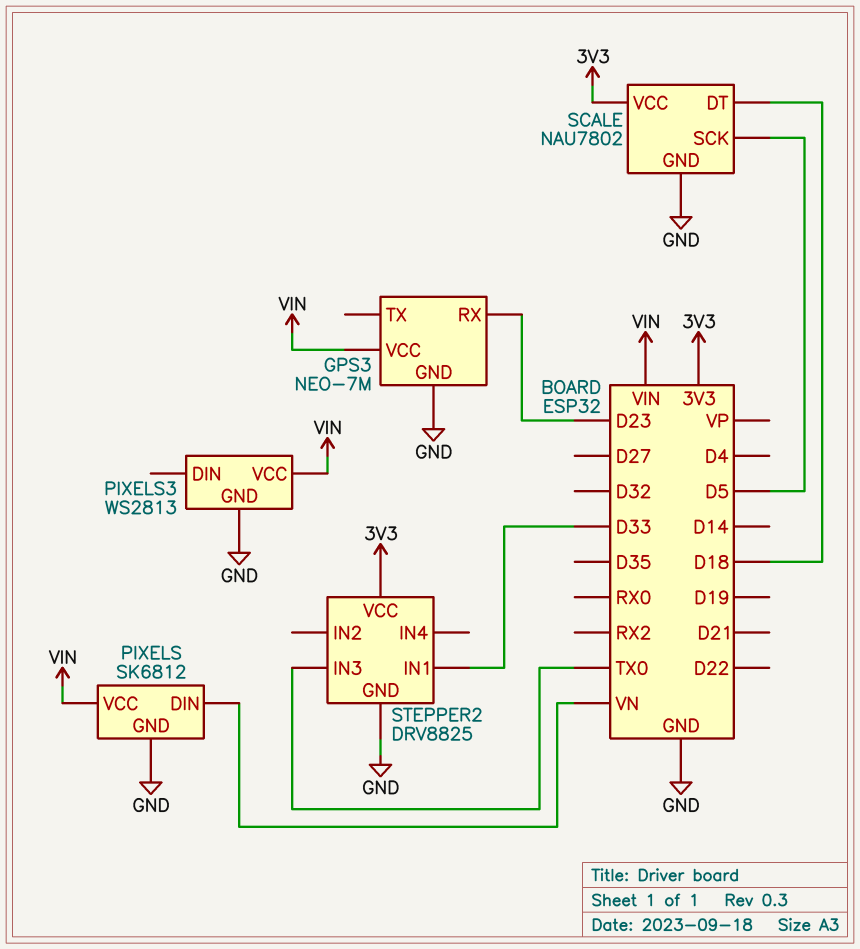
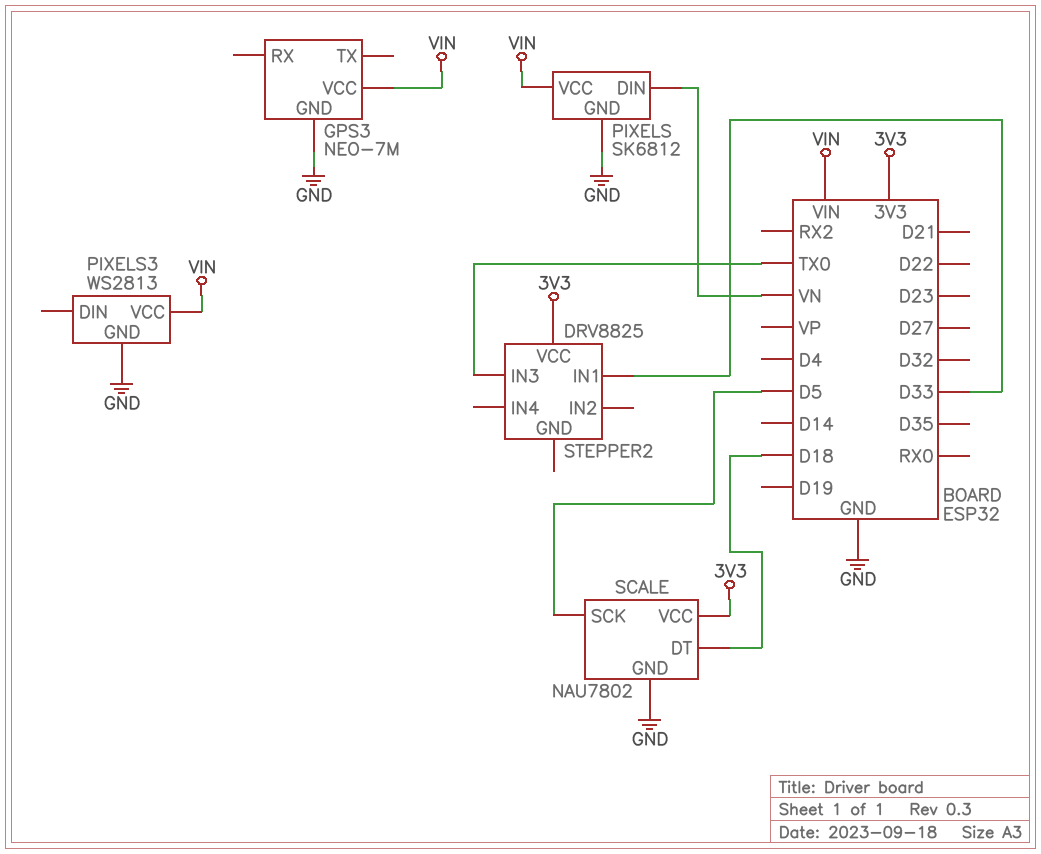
GPS3 pin RX: D23 -> none
STEPPER2 pin GND: GND -> none

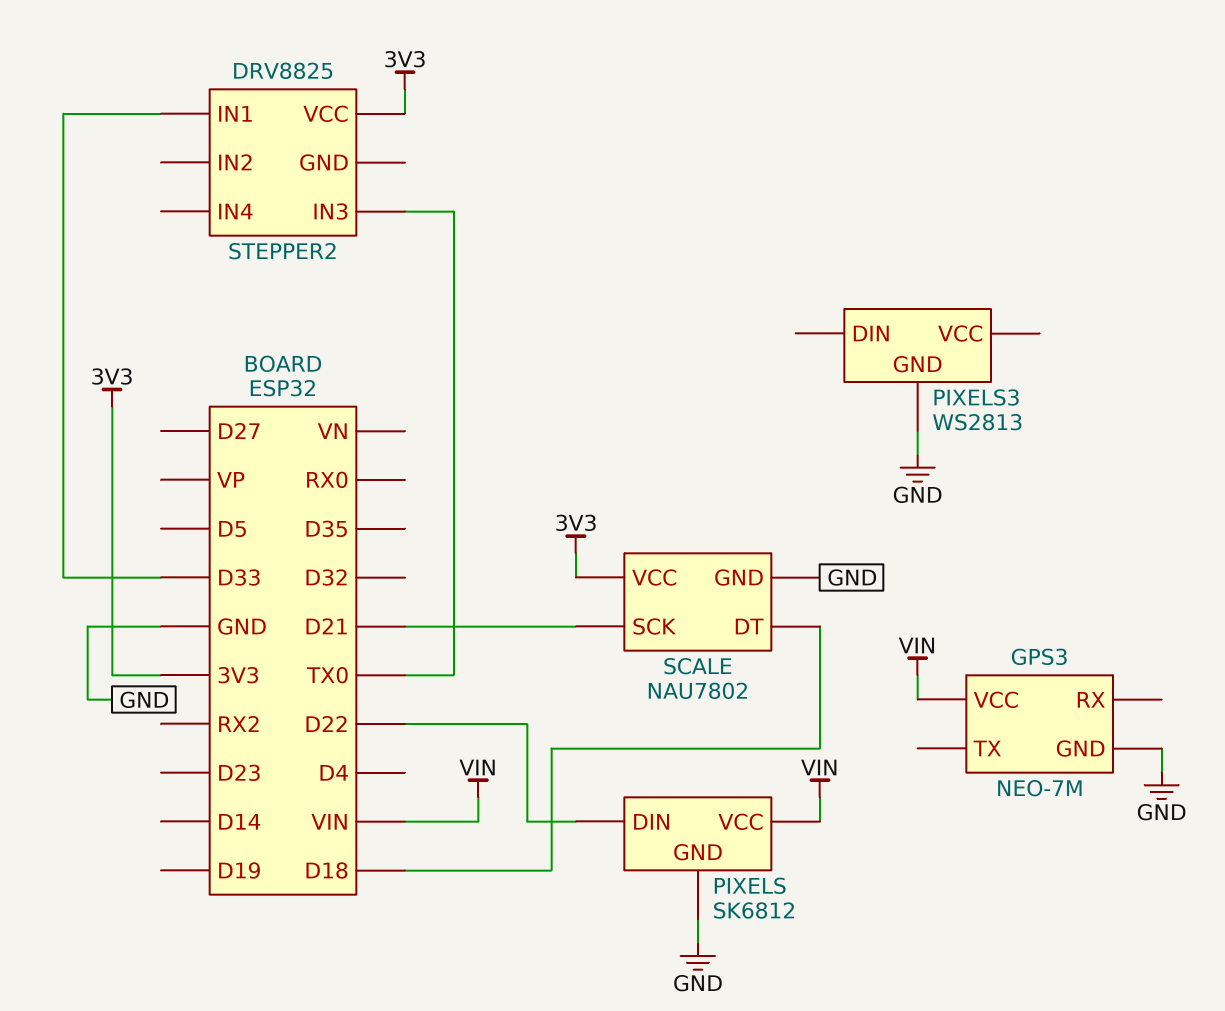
PIXELS pin DIN: VN -> D22
PIXELS3 pin VCC: VIN -> none
SCALE pin SCK: D5 -> D21

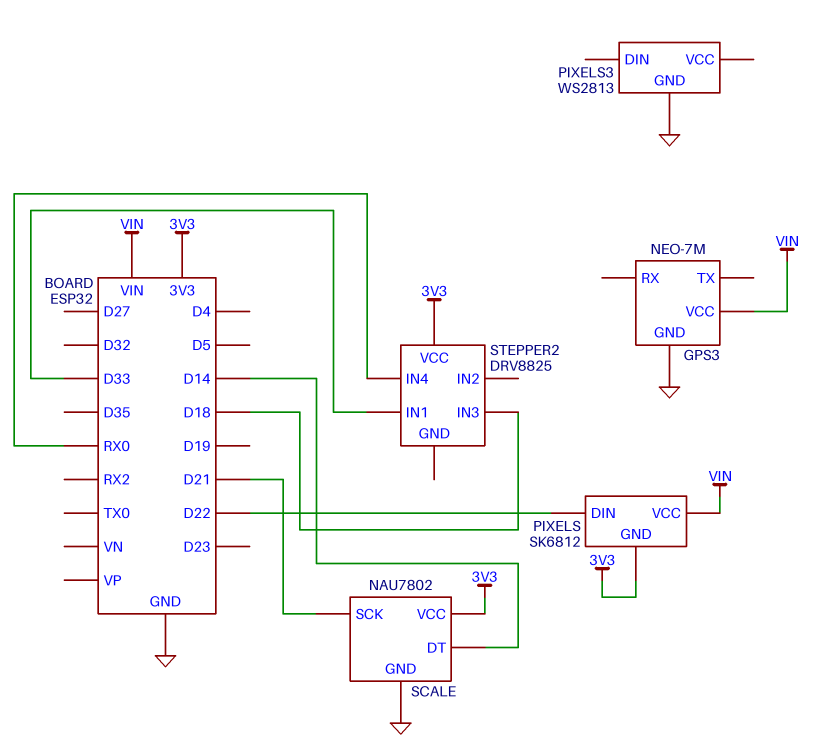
PIXELS pin GND: GND -> 3V3
SCALE pin DT: D18 -> D14
STEPPER2 pin IN3: TX0 -> D18
STEPPER2 pin IN4: none -> RX0

